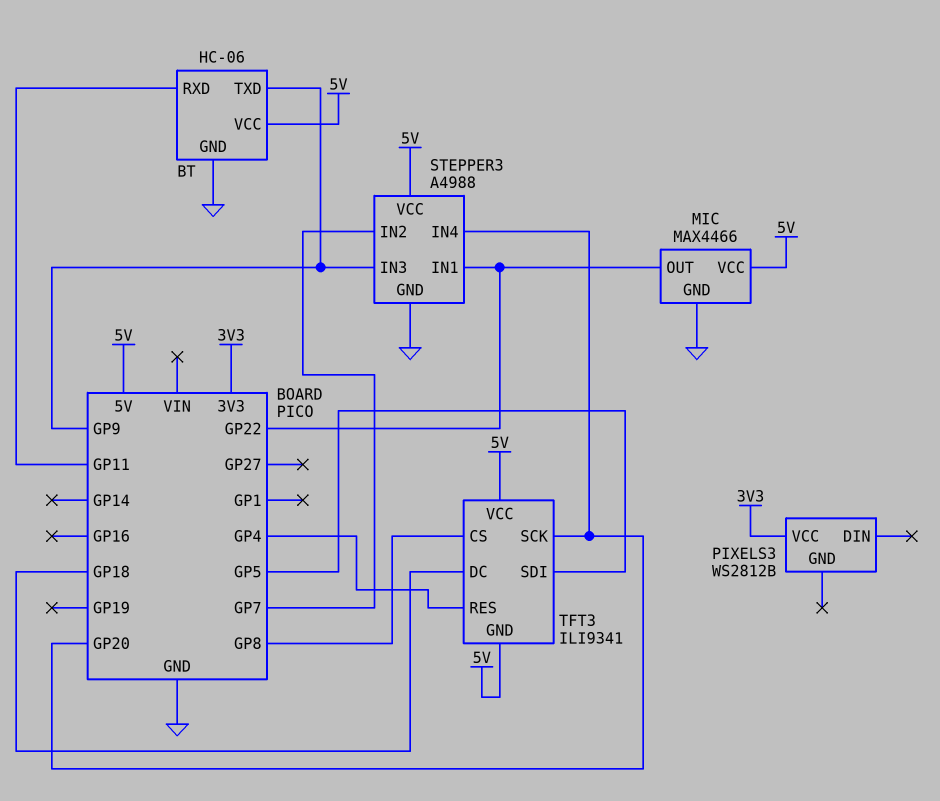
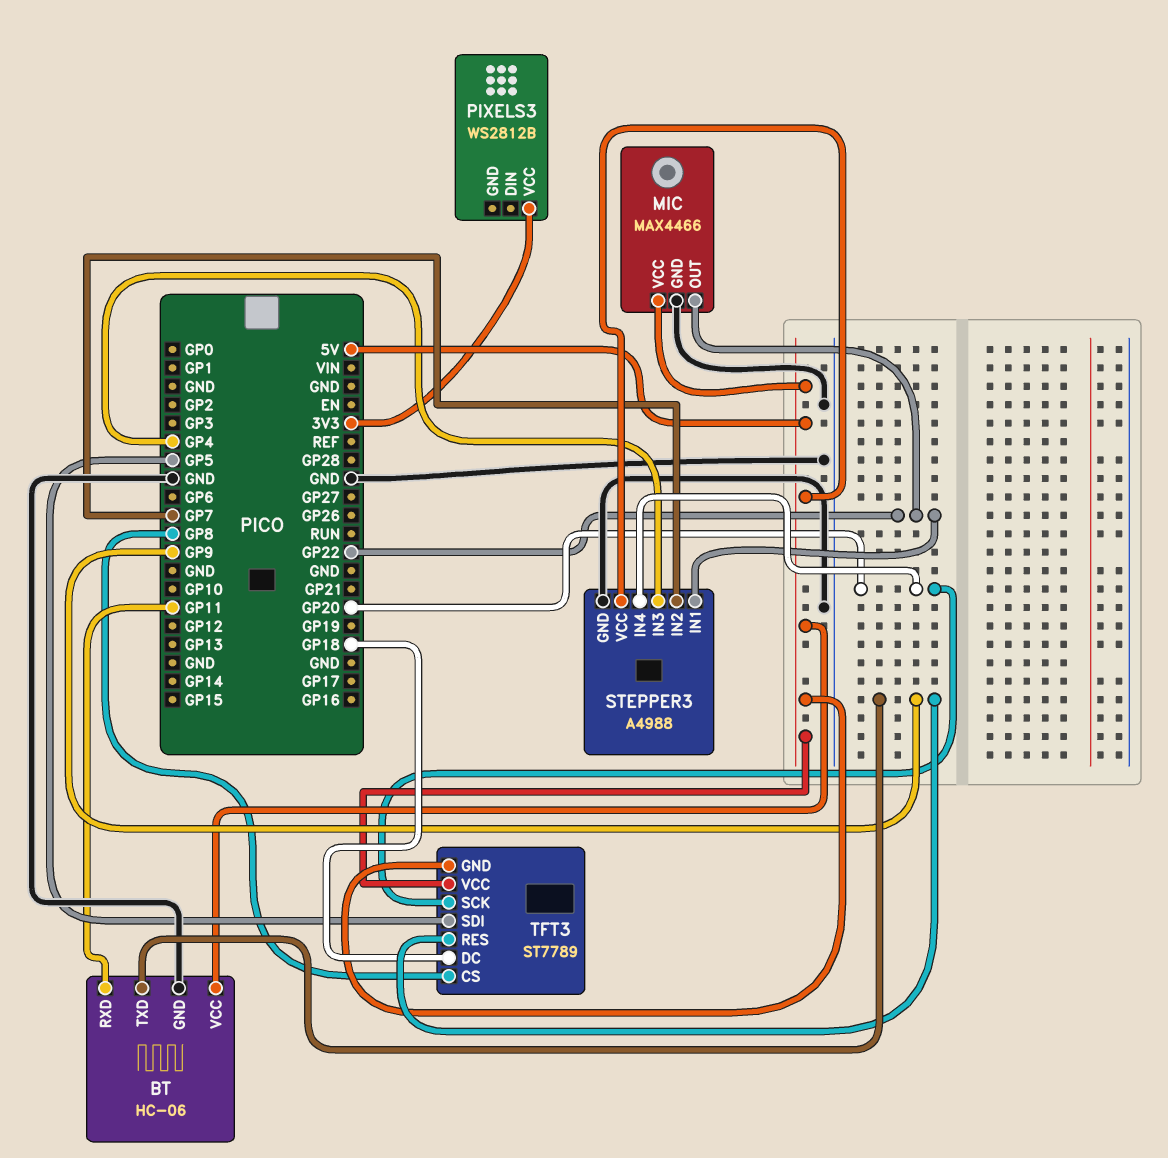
STEPPER3 pin IN3: GP9 -> GP4
TFT3: ILI9341 -> ST7789
TFT3 pin RES: GP4 -> GP9

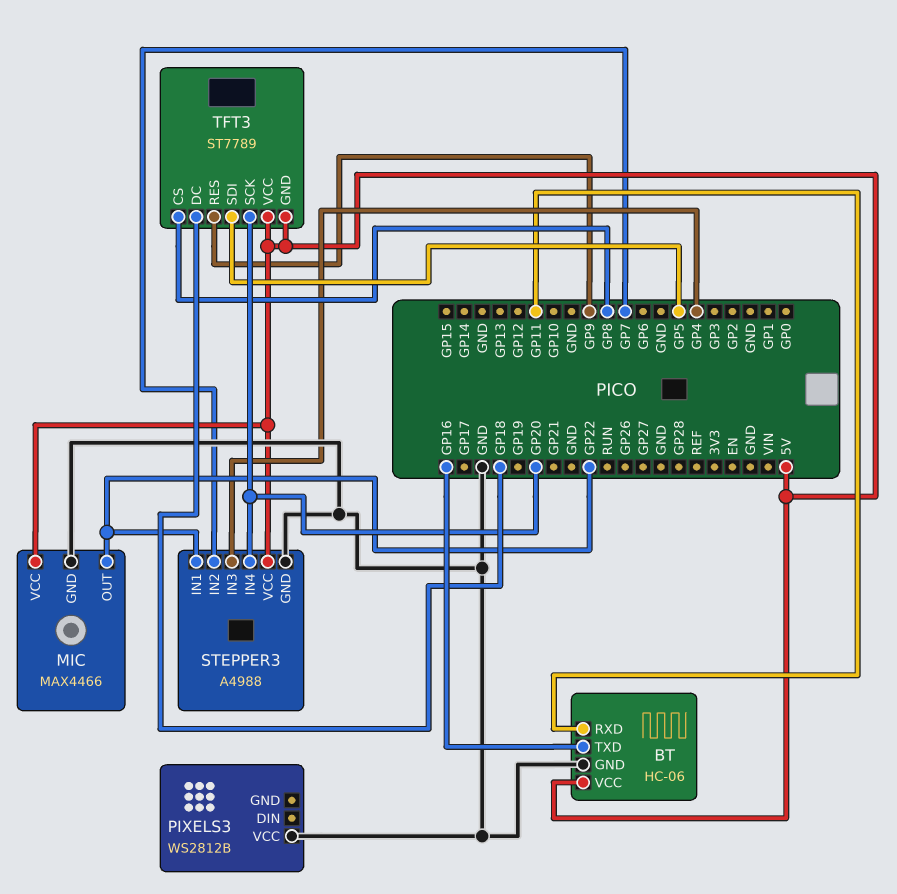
BT pin TXD: GP9 -> GP16
PIXELS3 pin VCC: 3V3 -> GND

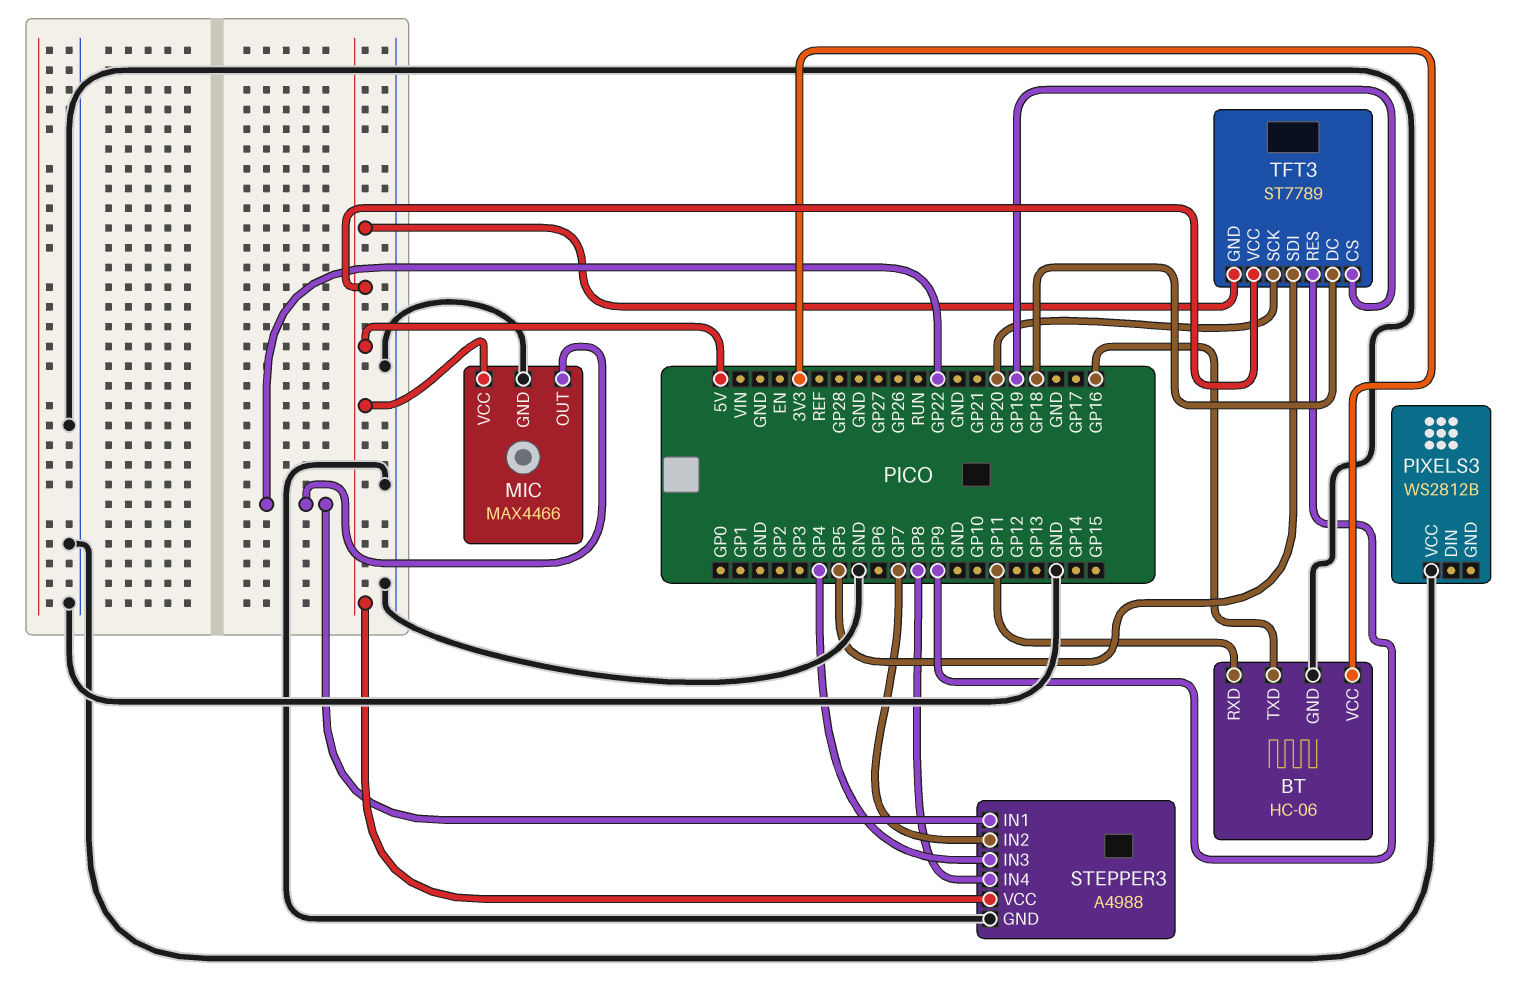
BT pin VCC: 5V -> 3V3
STEPPER3 pin IN4: GP20 -> GP8
TFT3 pin CS: GP8 -> GP19

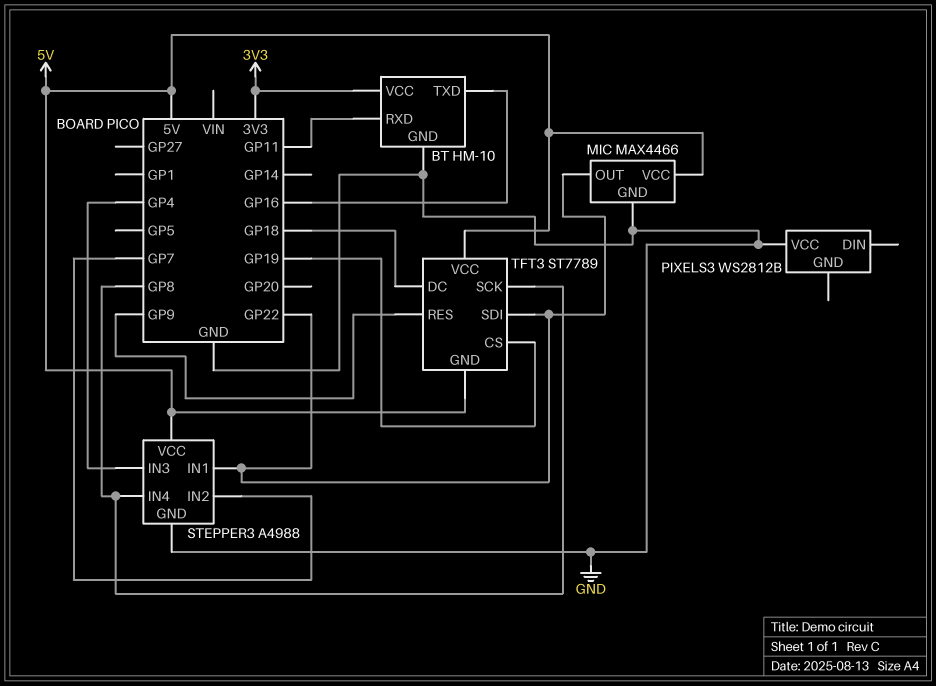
BT: HC-06 -> HM-10
TFT3 pin SCK: GP20 -> GP8
TFT3 pin SDI: GP5 -> GP22

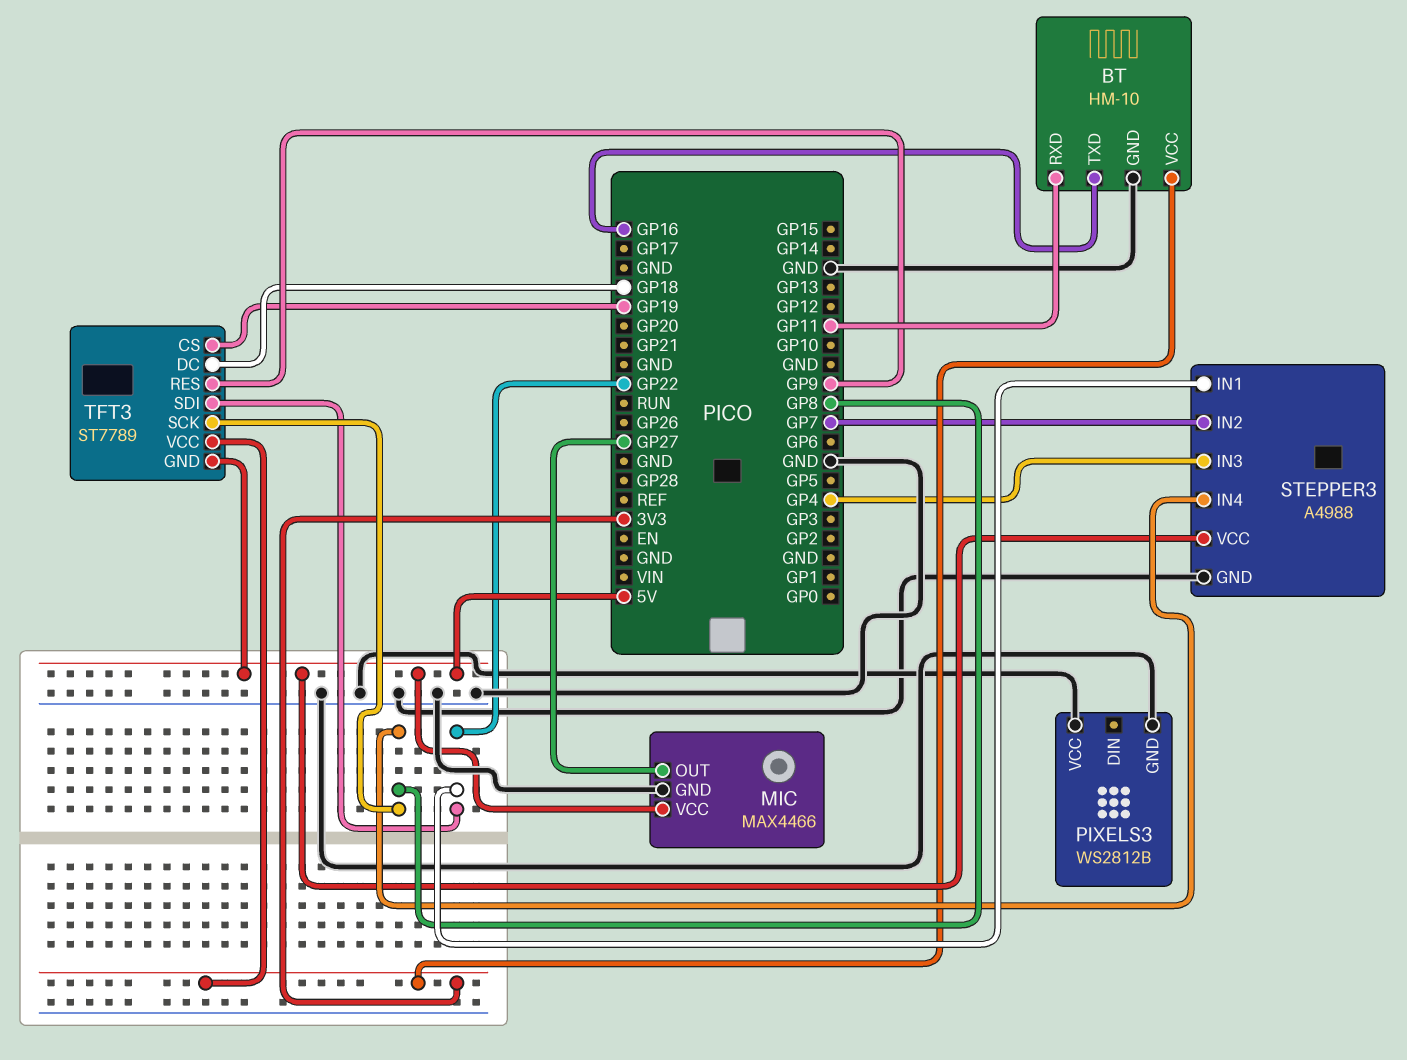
MIC pin OUT: GP22 -> GP27
PIXELS3 pin GND: none -> GND
TFT3 pin VCC: 5V -> 3V3

